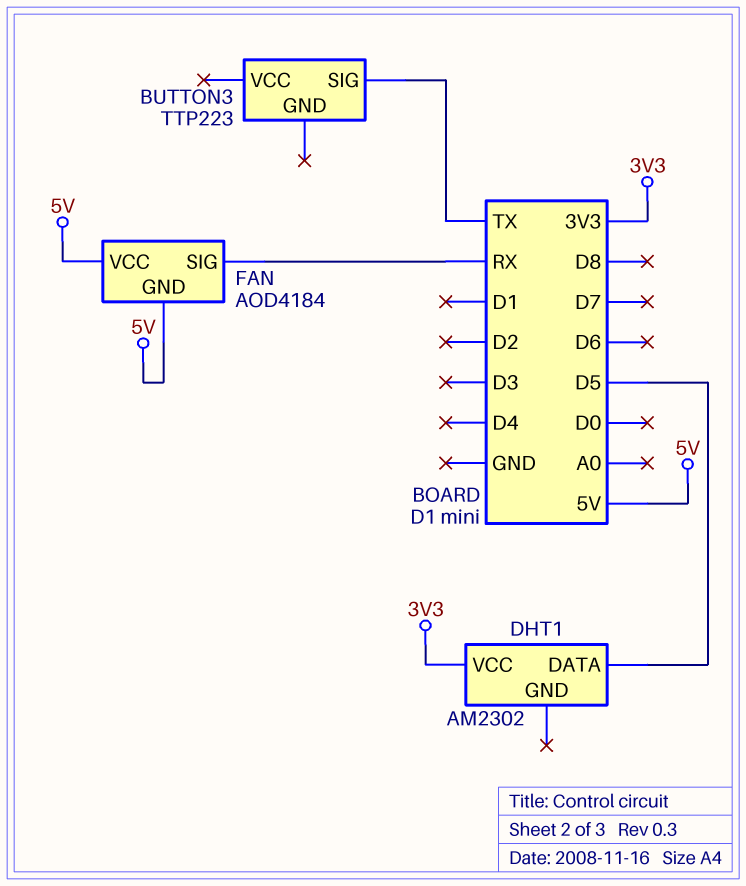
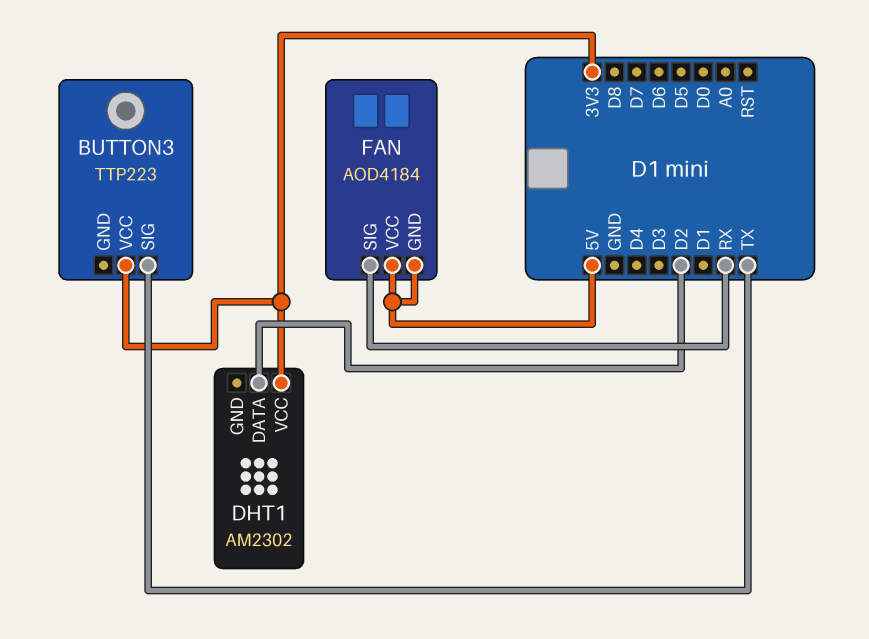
BUTTON3 pin VCC: none -> 3V3
DHT1 pin DATA: D5 -> D2

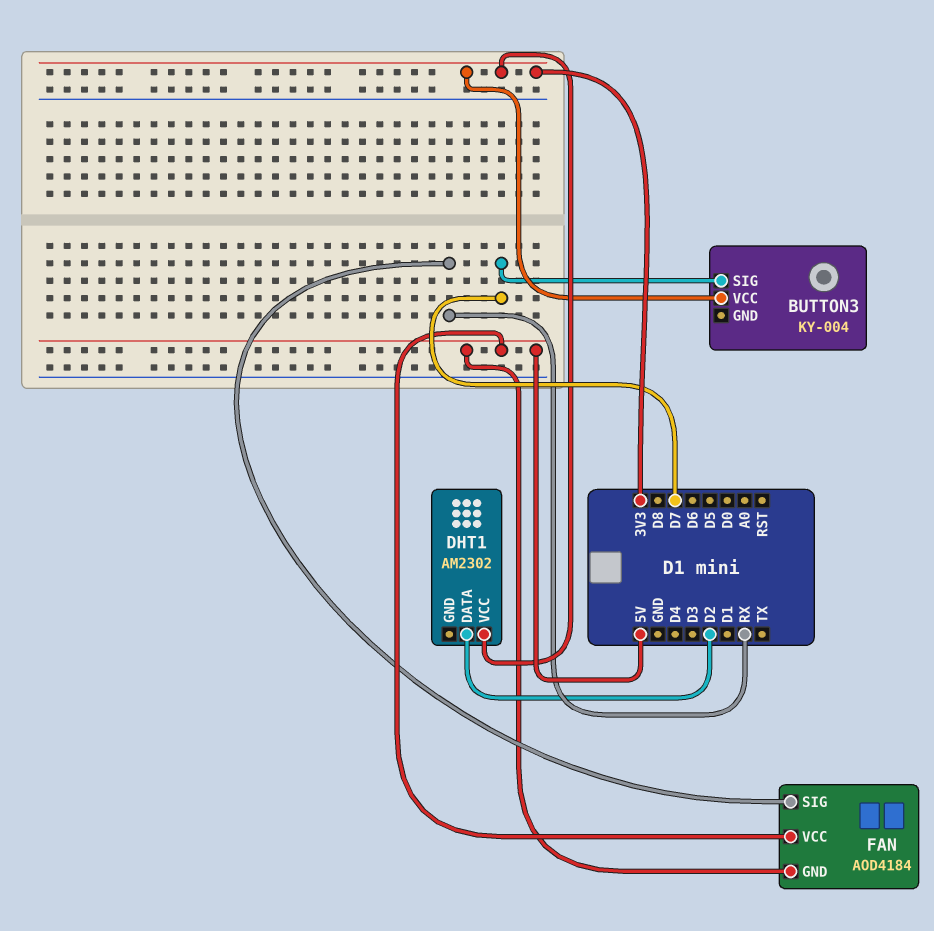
BUTTON3: TTP223 -> KY-004
BUTTON3 pin SIG: TX -> D7

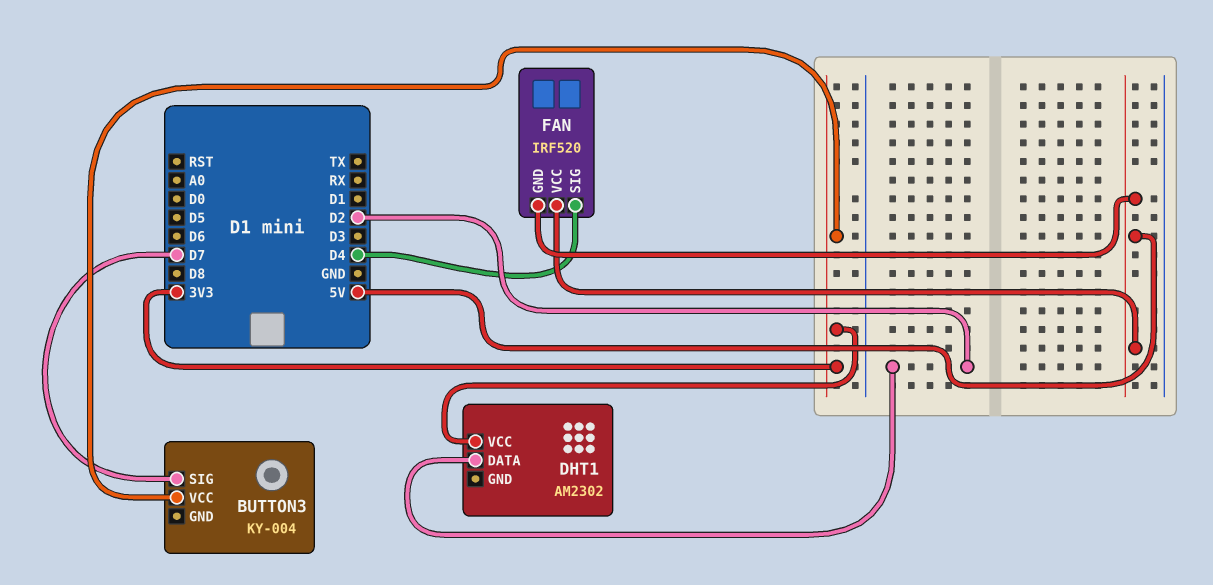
FAN: AOD4184 -> IRF520
FAN pin SIG: RX -> D4

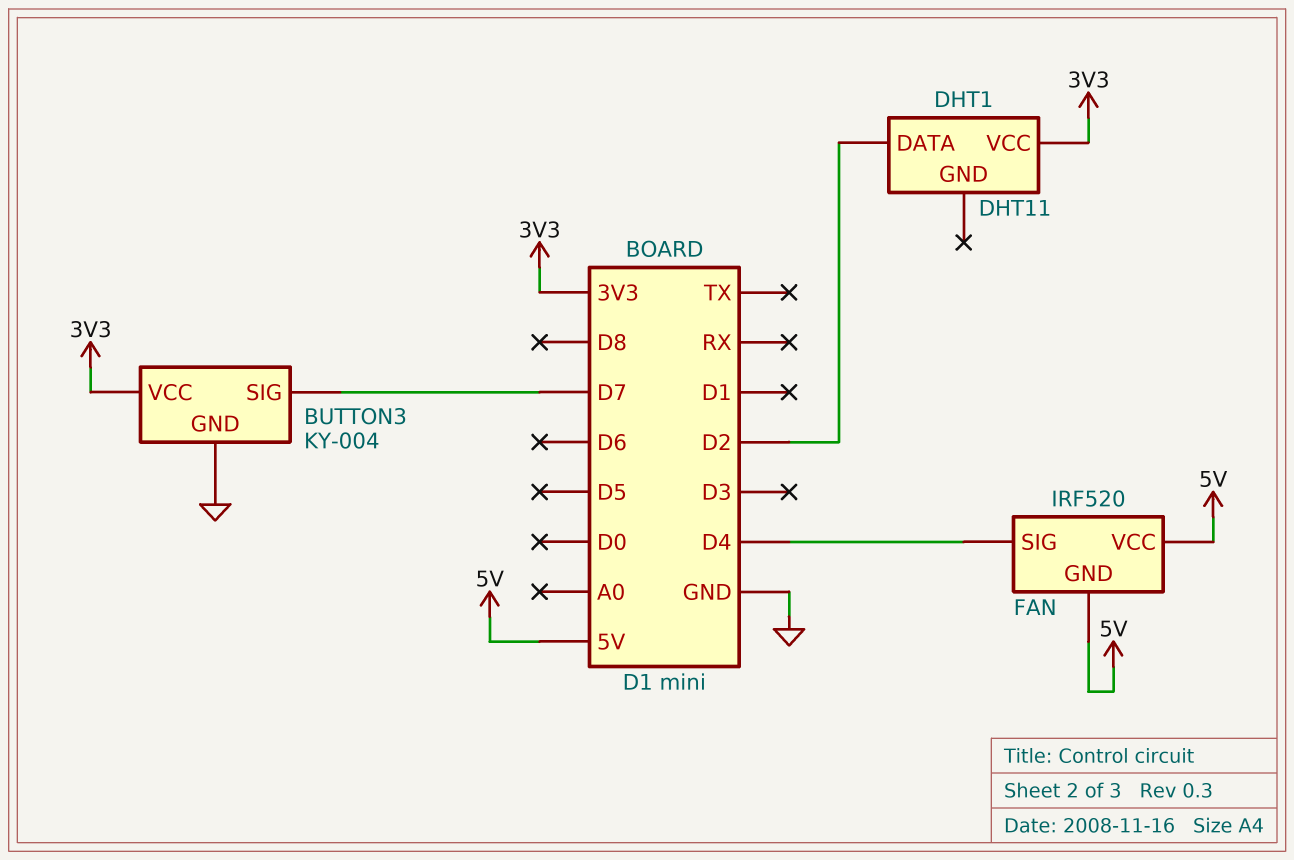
BUTTON3 pin GND: none -> GND
DHT1: AM2302 -> DHT11

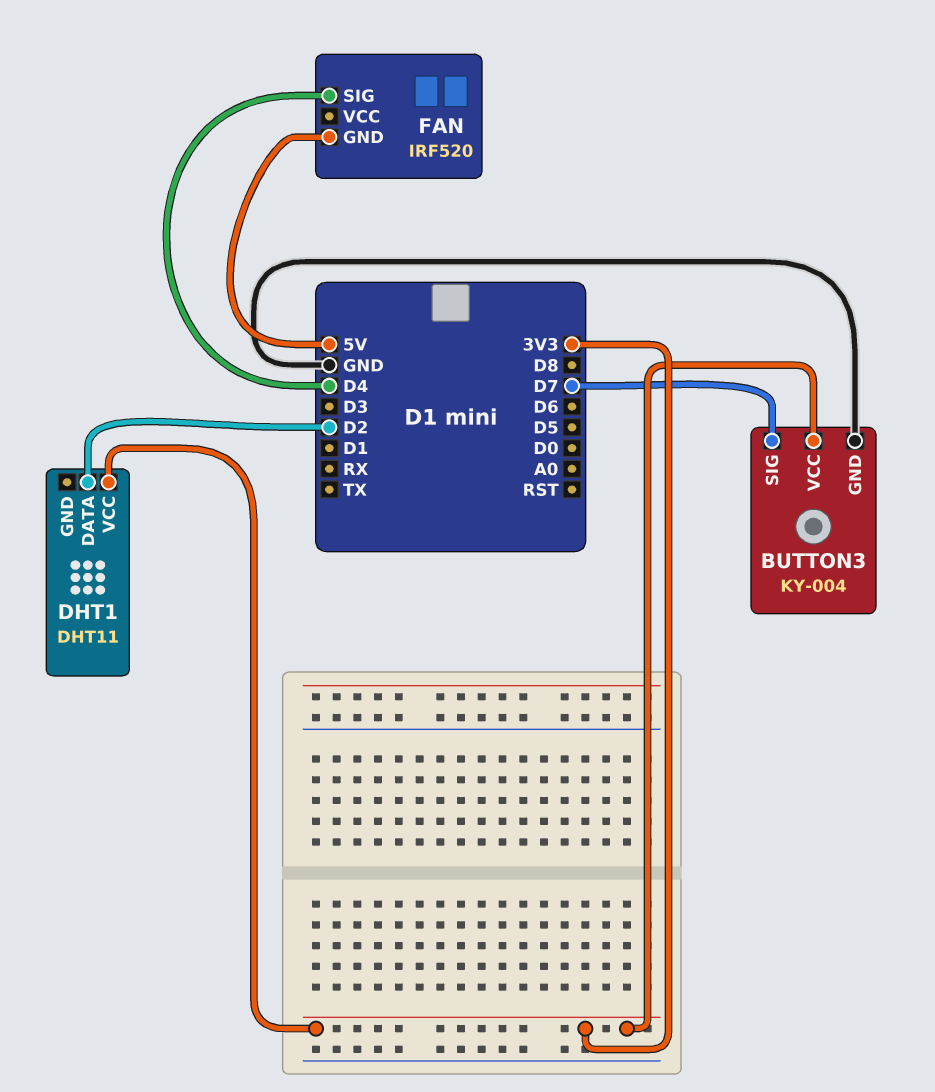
FAN pin VCC: 5V -> none

